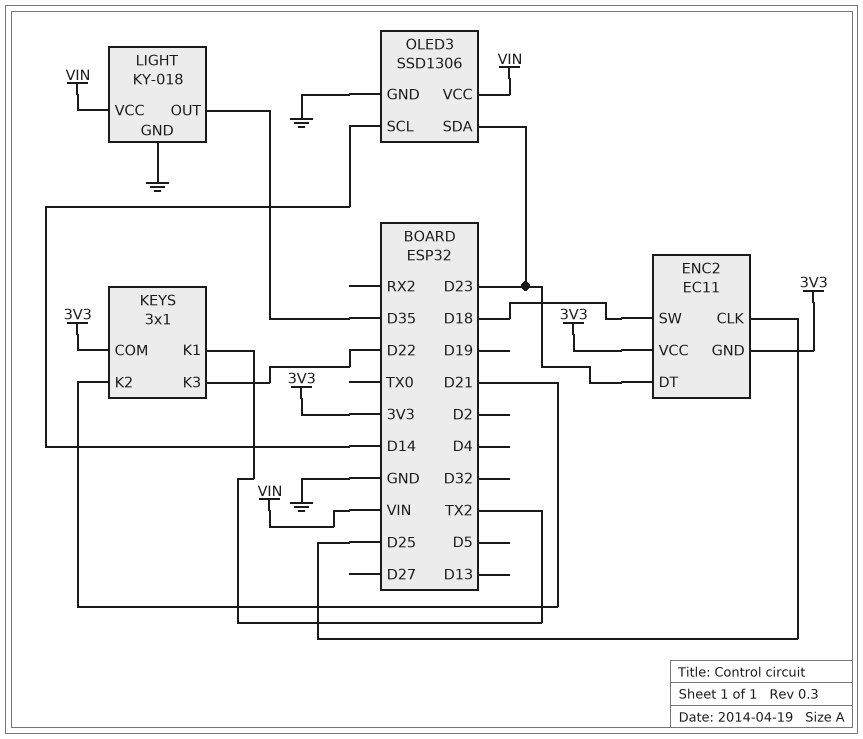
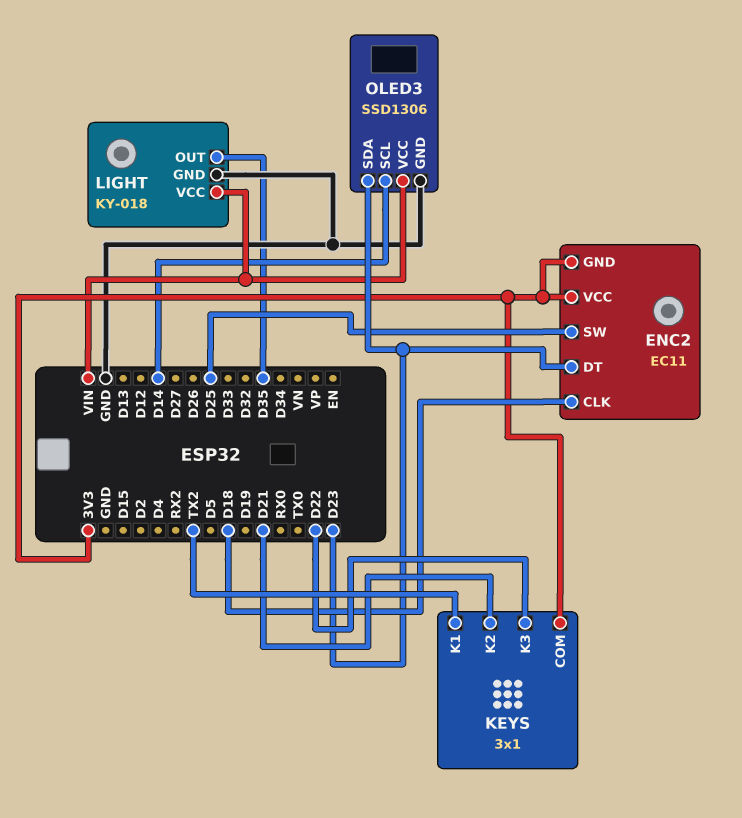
ENC2 pin CLK: D25 -> D18
ENC2 pin SW: D18 -> D25

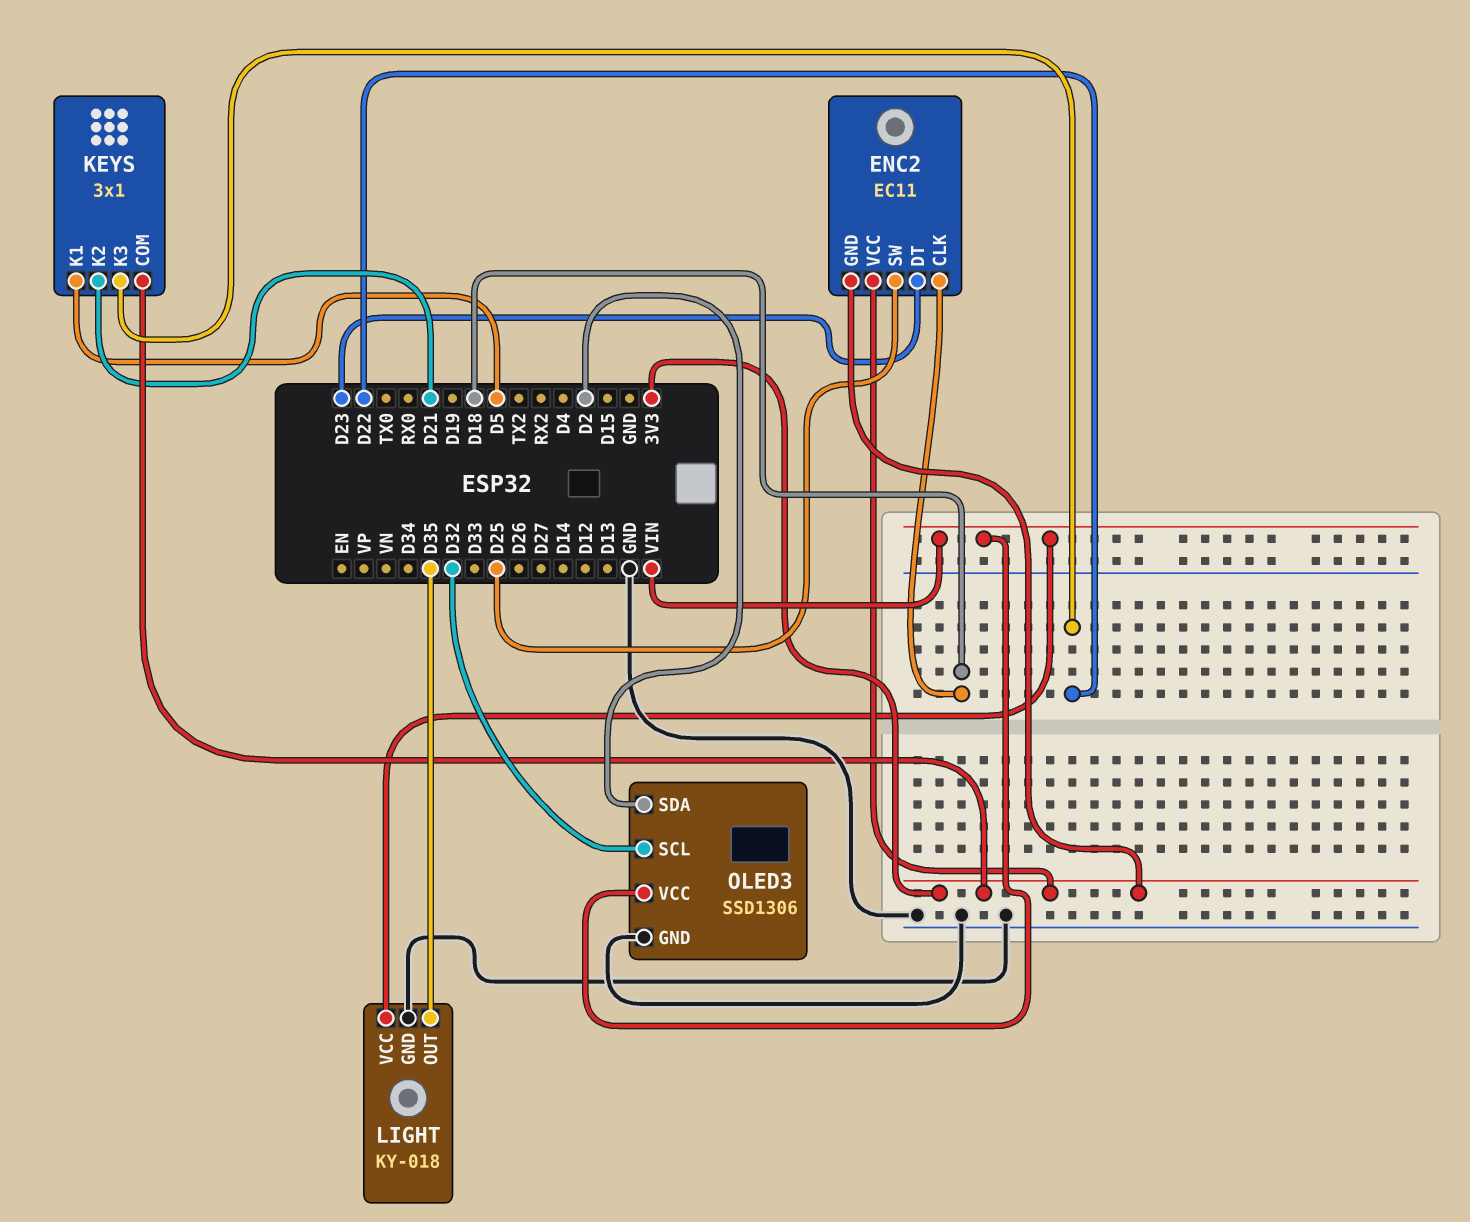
KEYS pin K1: TX2 -> D5
OLED3 pin SCL: D14 -> D32
OLED3 pin SDA: D23 -> D2

